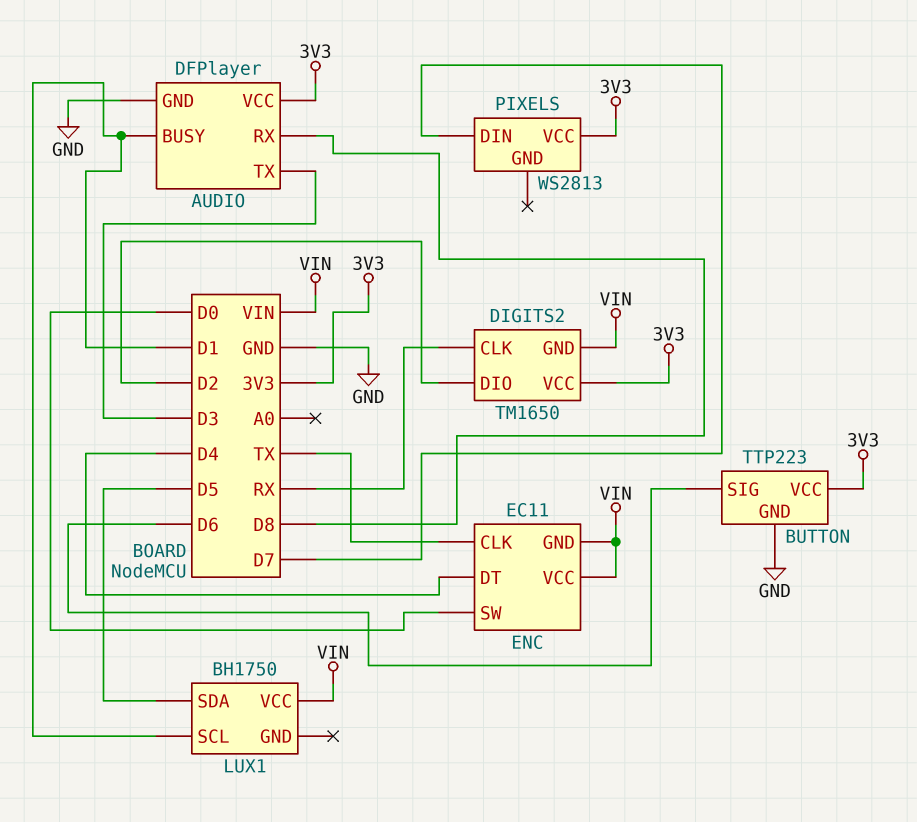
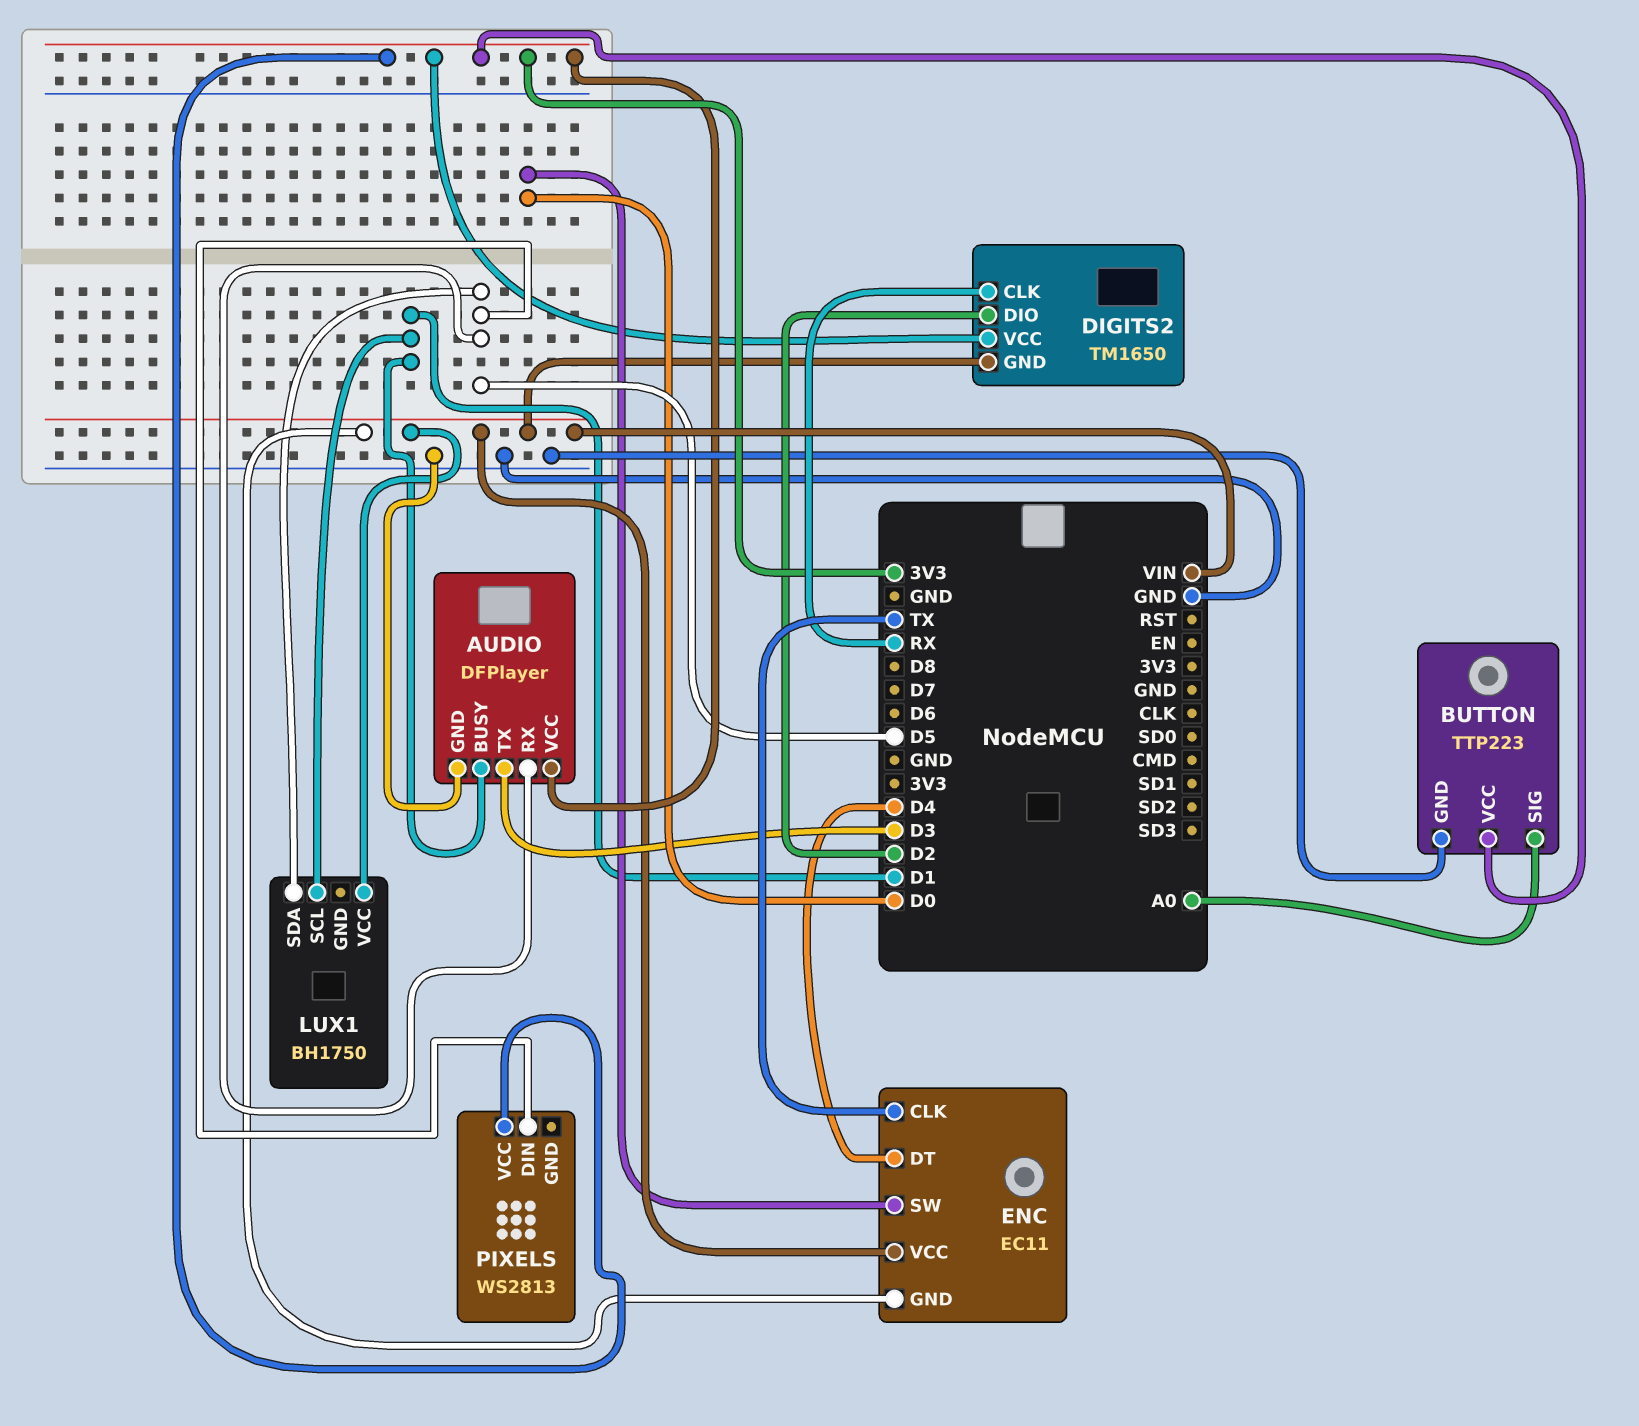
AUDIO pin RX: D8 -> D5
BUTTON pin SIG: D6 -> A0
PIXELS pin DIN: D7 -> D5

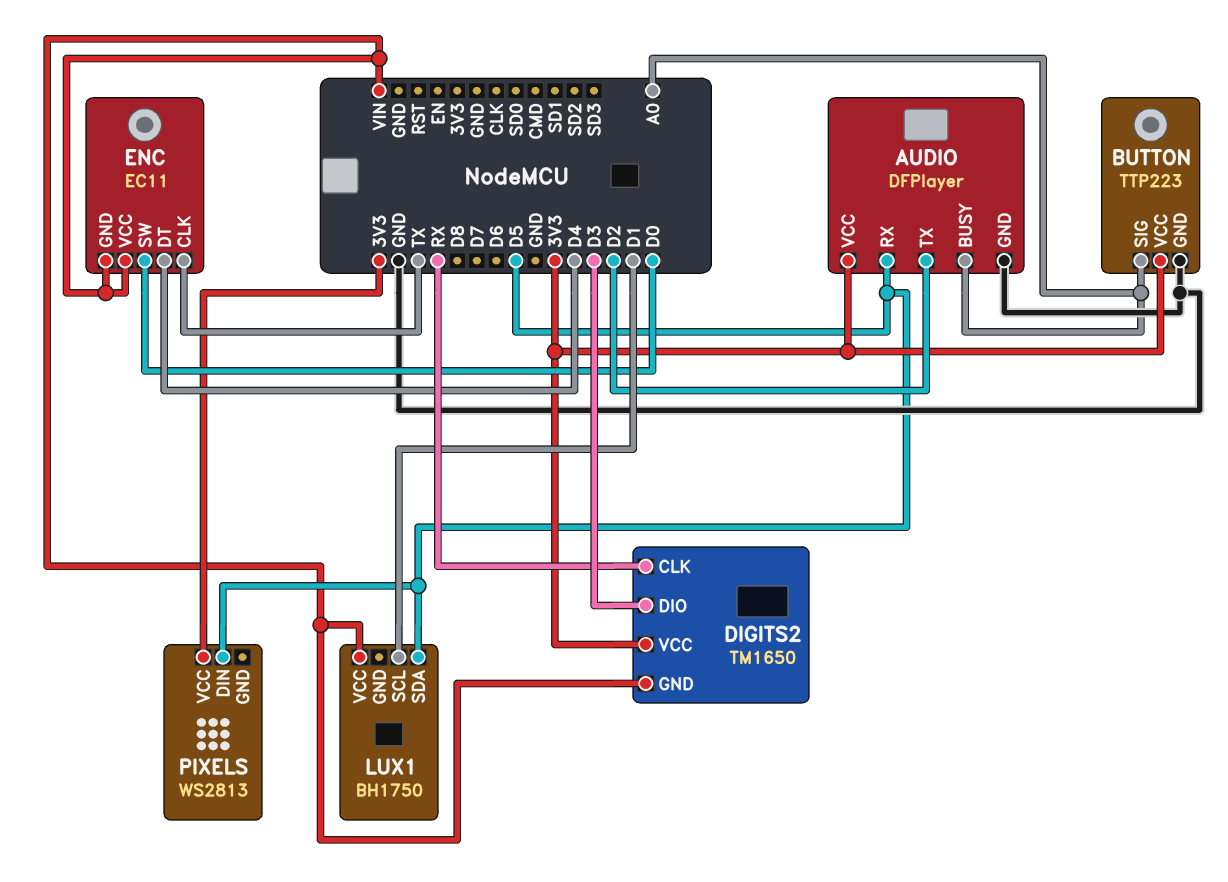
AUDIO pin BUSY: D1 -> A0
AUDIO pin TX: D3 -> D2
DIGITS2 pin DIO: D2 -> D3

